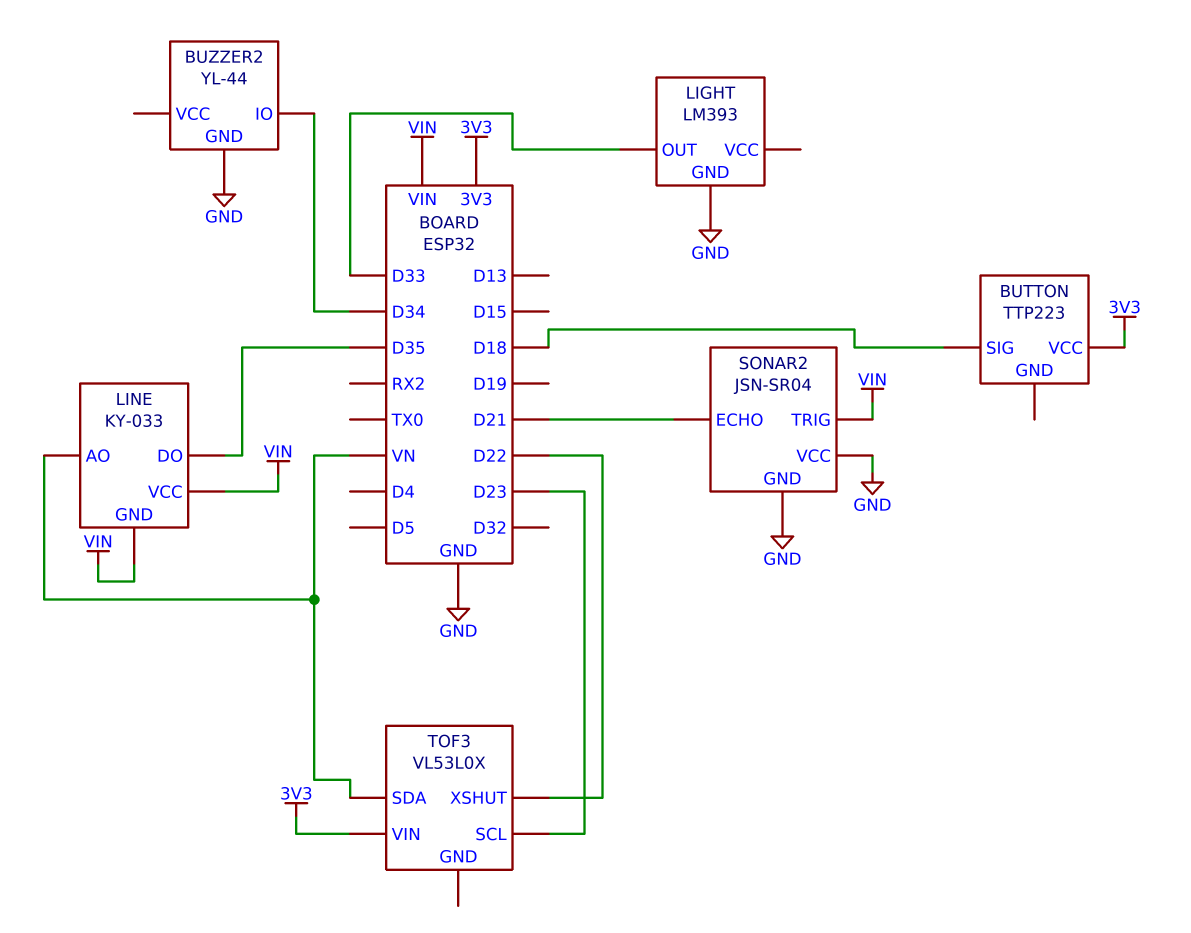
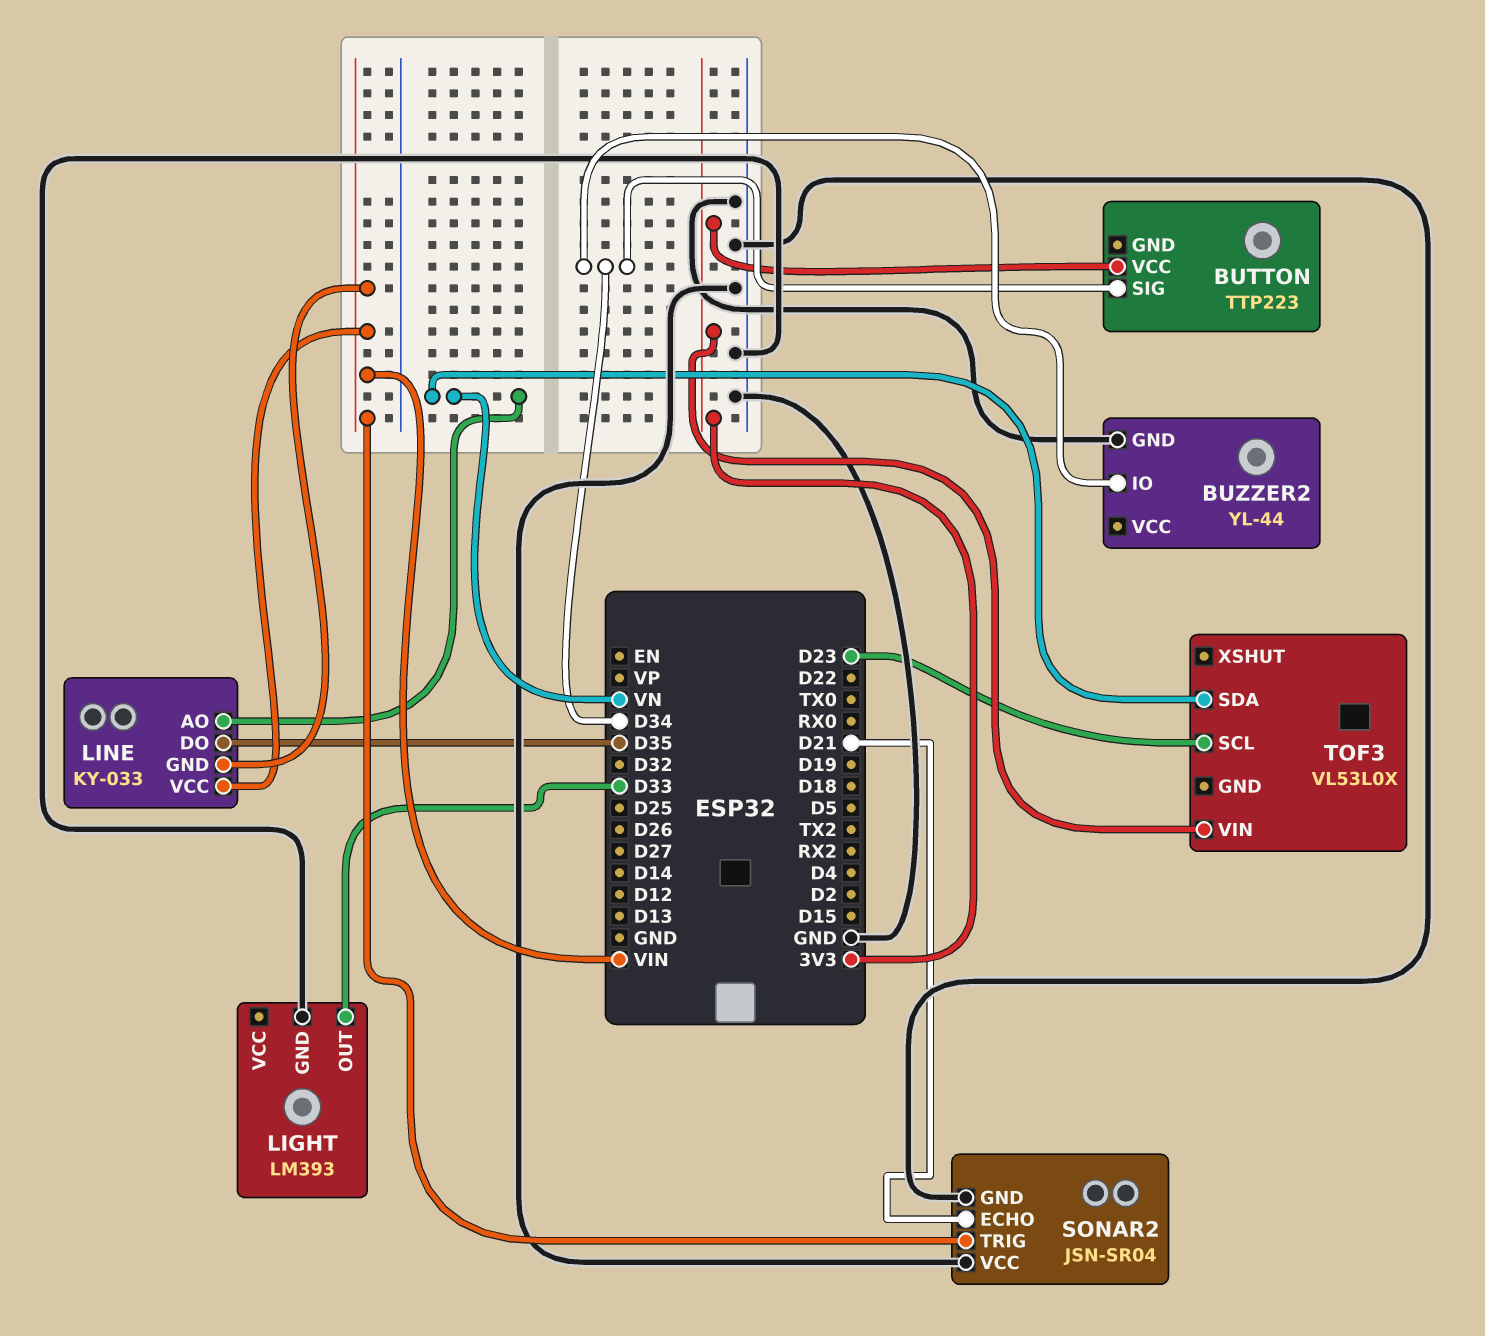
BUTTON pin SIG: D18 -> D34
TOF3 pin XSHUT: D22 -> none

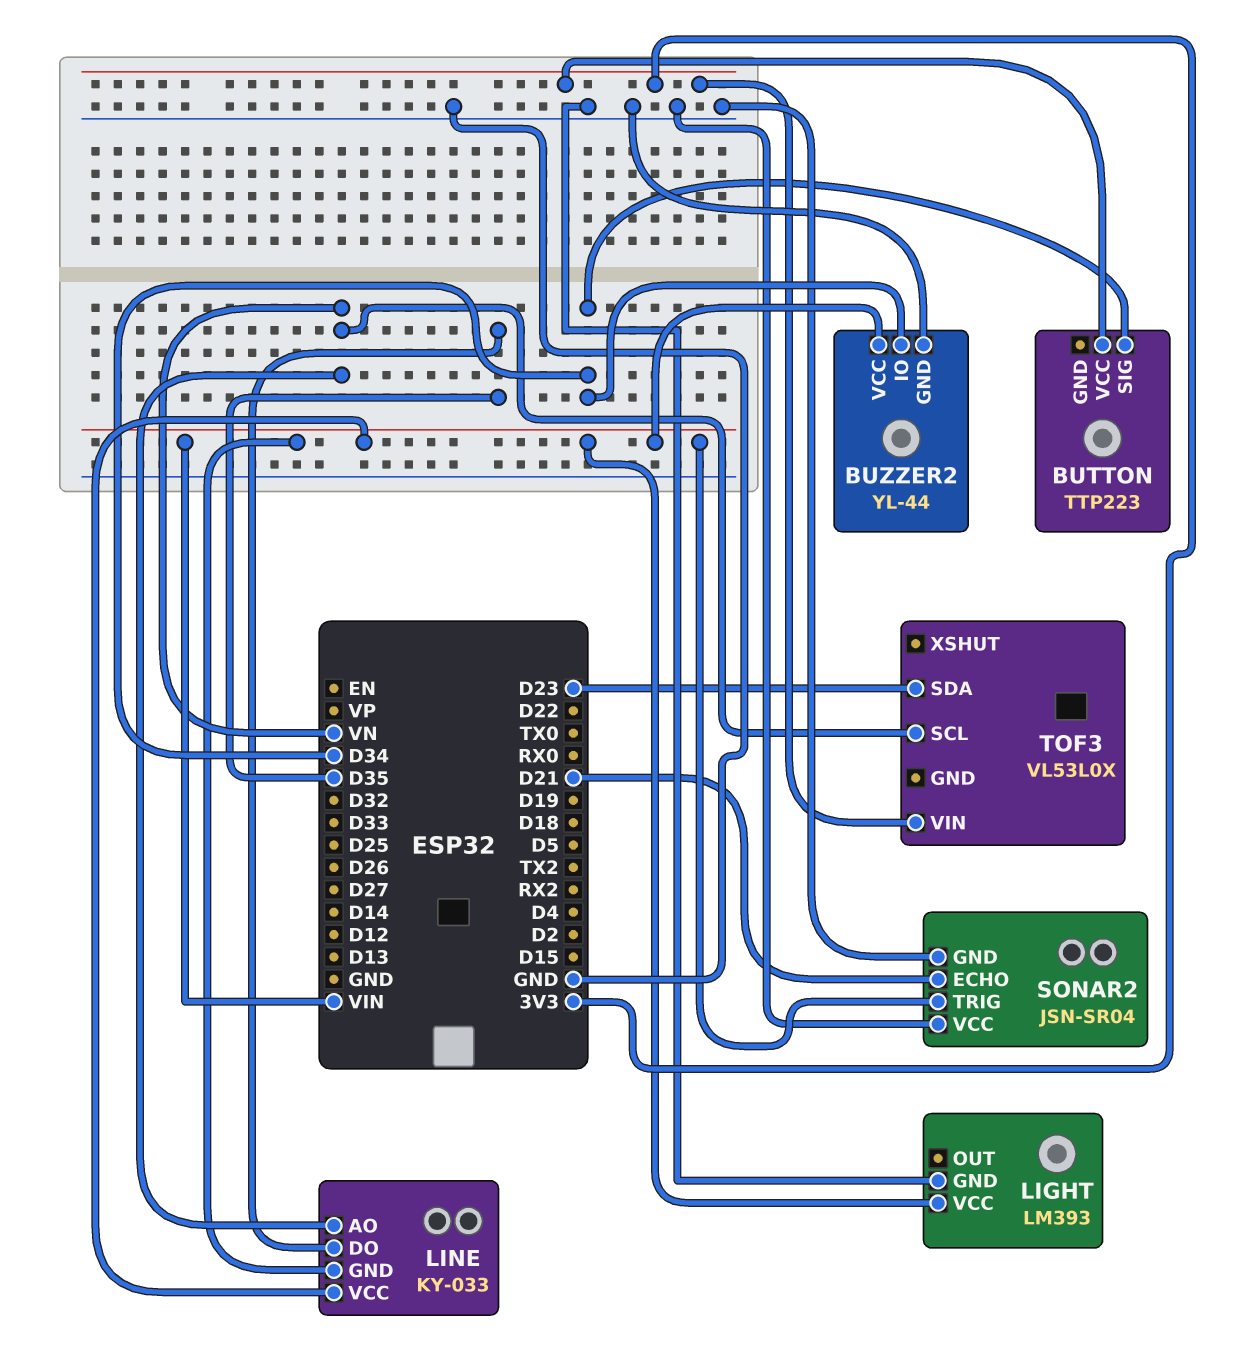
BUZZER2 pin VCC: none -> VIN
LIGHT pin OUT: D33 -> none
LIGHT pin VCC: none -> VIN
TOF3 pin SCL: D23 -> VN
TOF3 pin SDA: VN -> D23

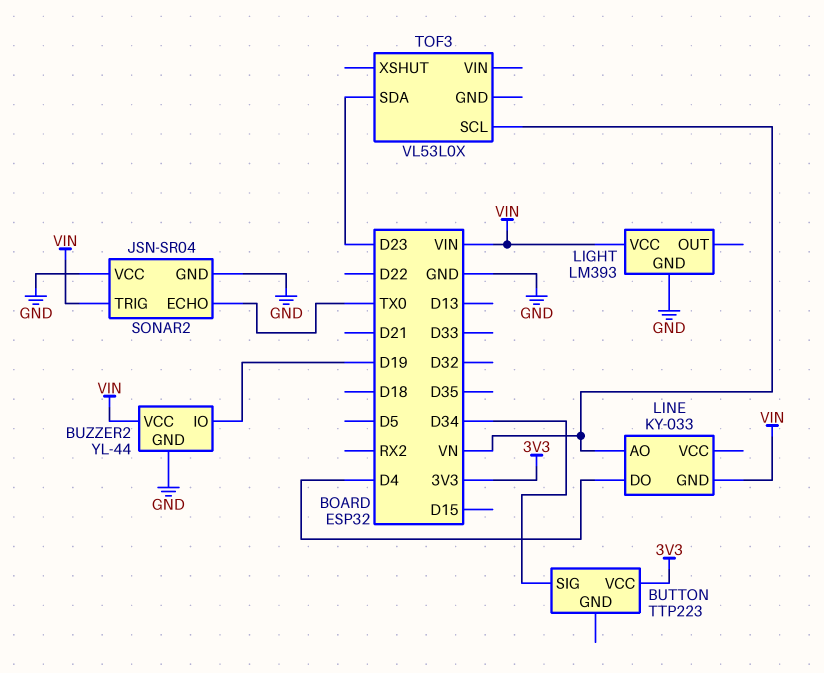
BUZZER2 pin IO: D34 -> D19
LINE pin DO: D35 -> D4
LINE pin VCC: VIN -> none
SONAR2 pin ECHO: D21 -> TX0
TOF3 pin VIN: 3V3 -> none

